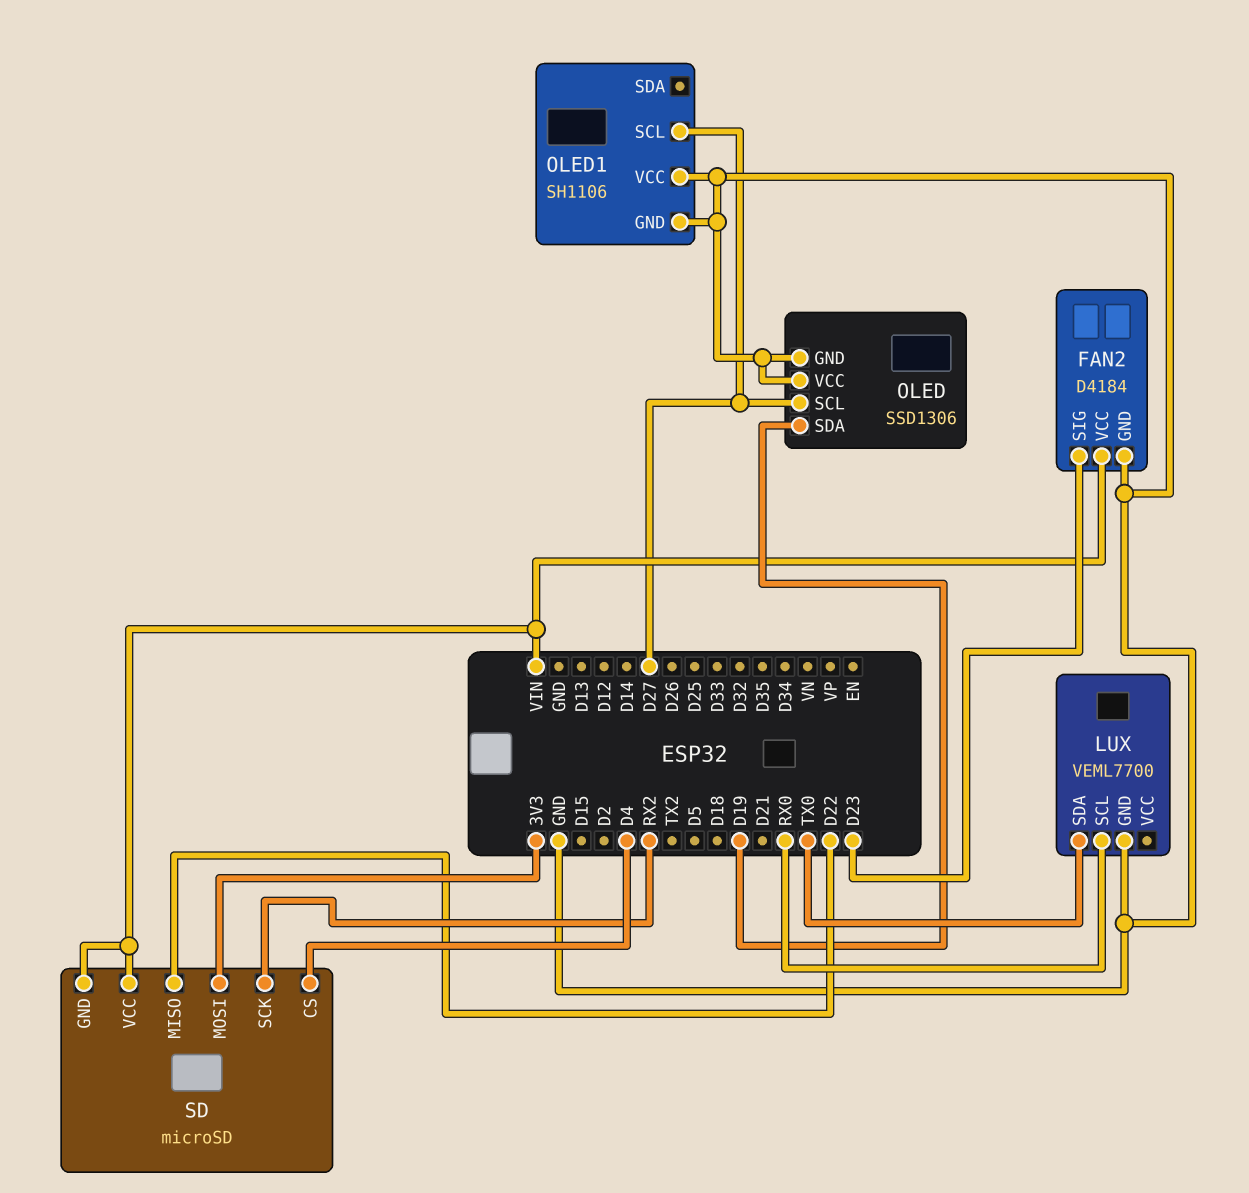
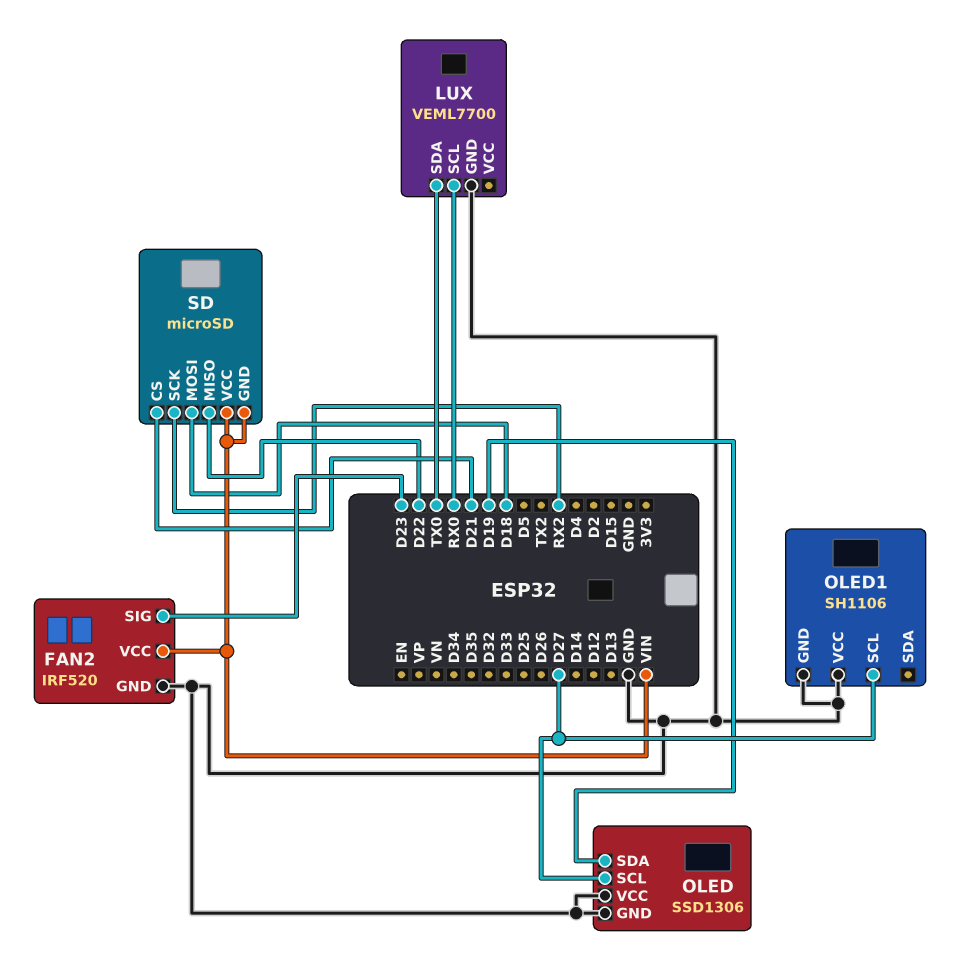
FAN2: D4184 -> IRF520
SD pin CS: D4 -> D21
SD pin MOSI: 3V3 -> D18

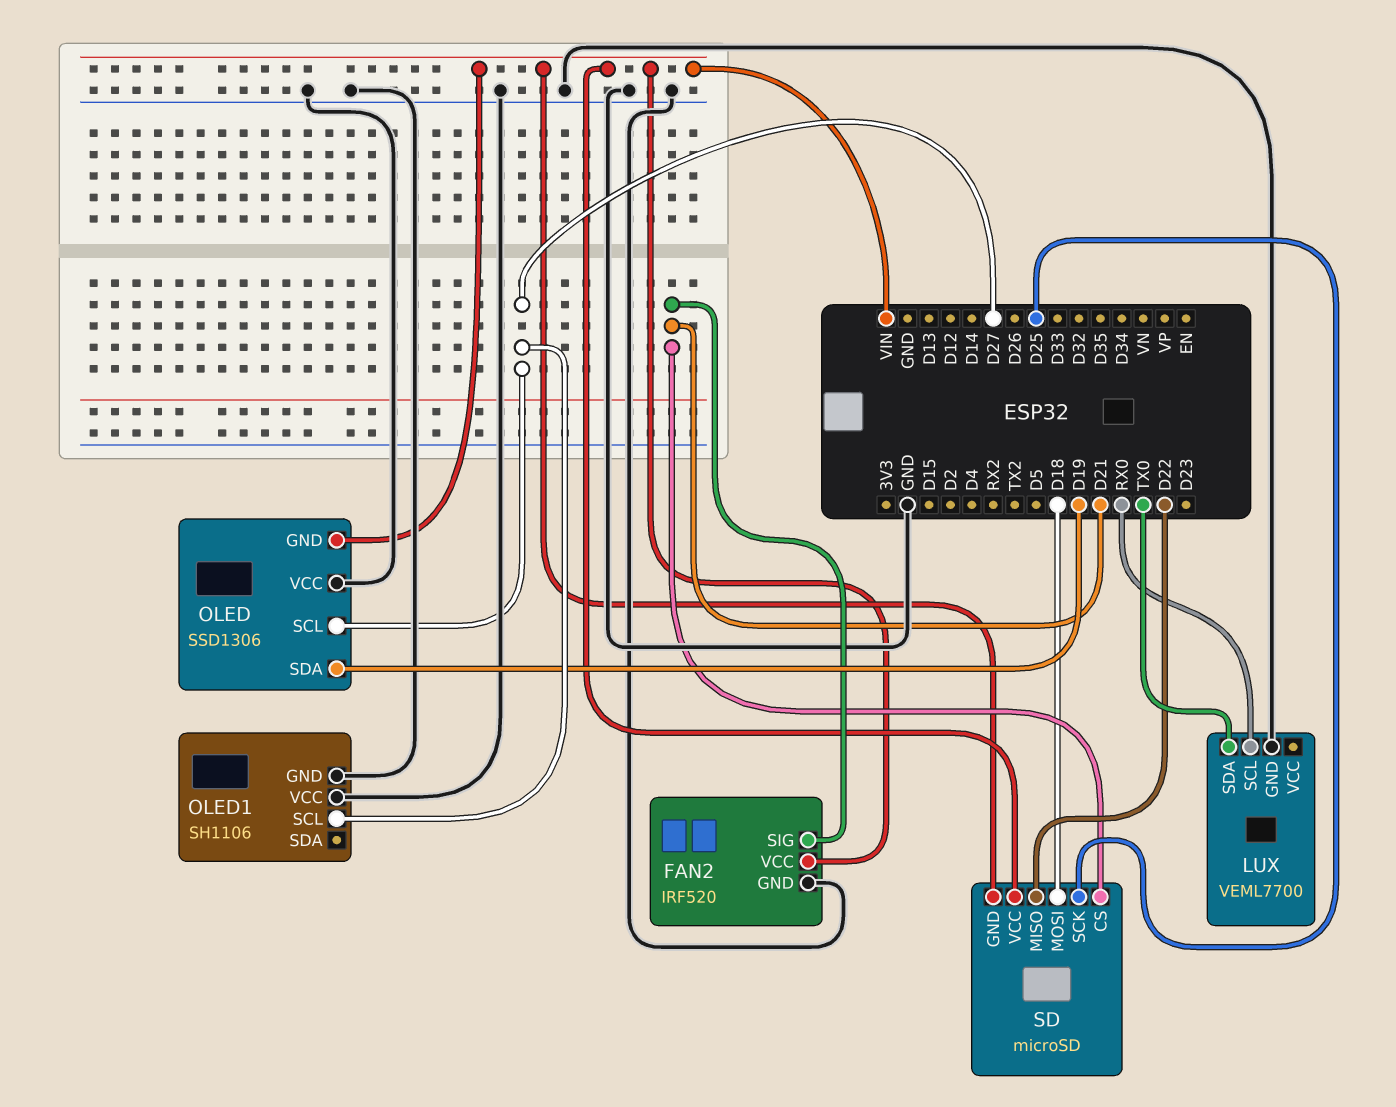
FAN2 pin SIG: D23 -> D21
OLED pin GND: GND -> VIN
SD pin SCK: RX2 -> D25

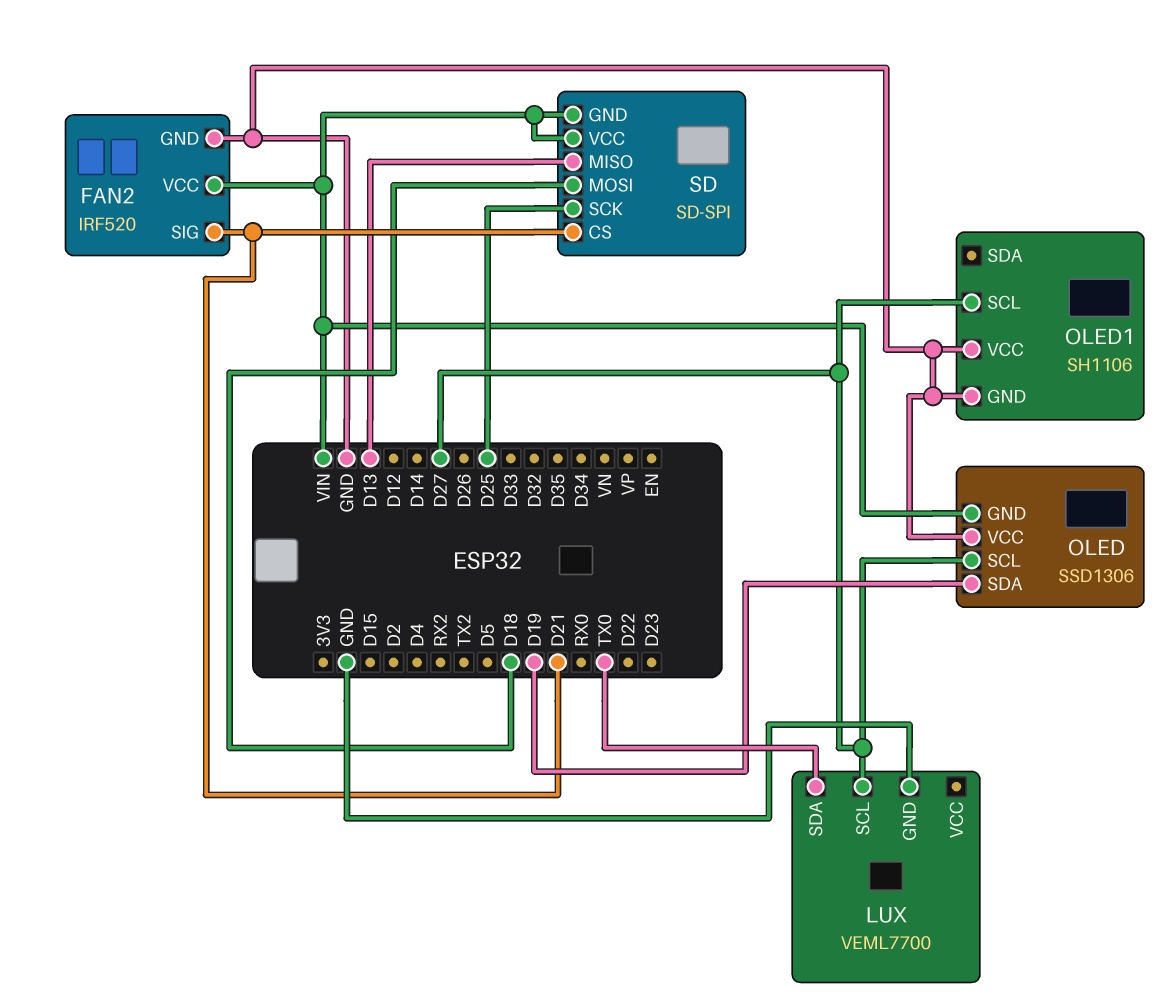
LUX pin SCL: RX0 -> D27
SD: microSD -> SD-SPI
SD pin MISO: D22 -> D13

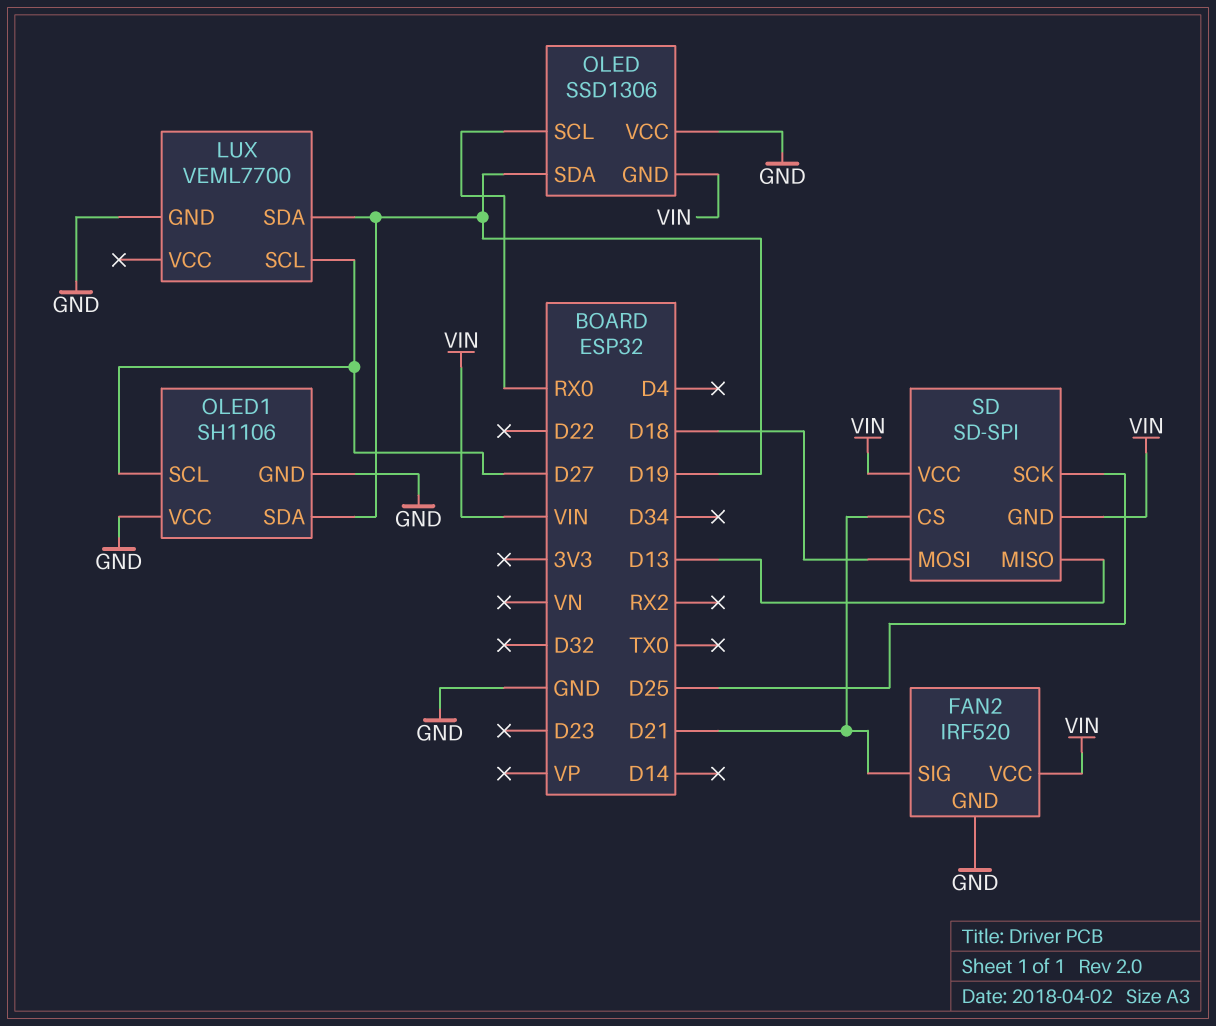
LUX pin SDA: TX0 -> D19
OLED pin SCL: D27 -> RX0
OLED1 pin SDA: none -> D19

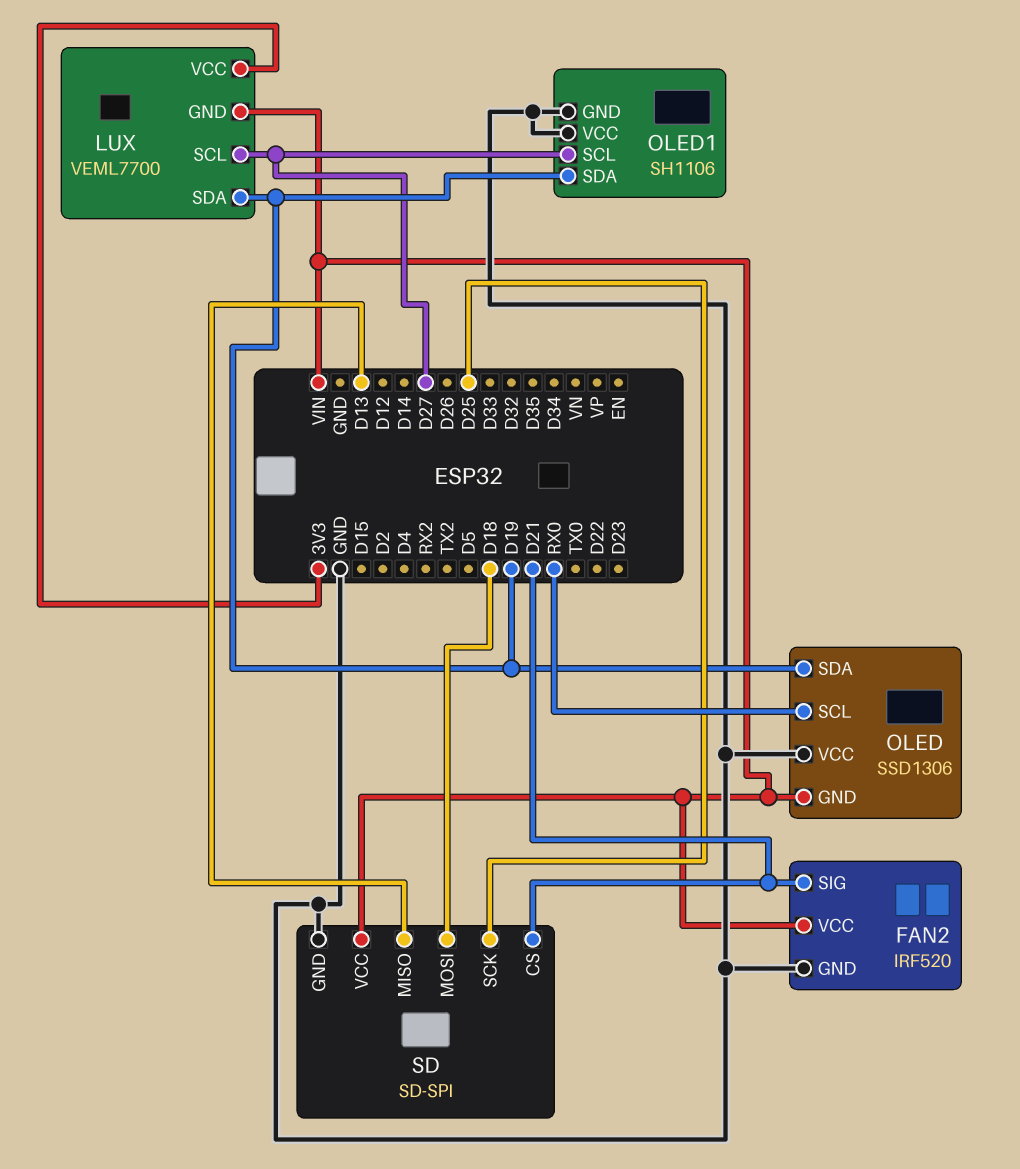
LUX pin GND: GND -> VIN
LUX pin VCC: none -> 3V3
SD pin GND: VIN -> GND

